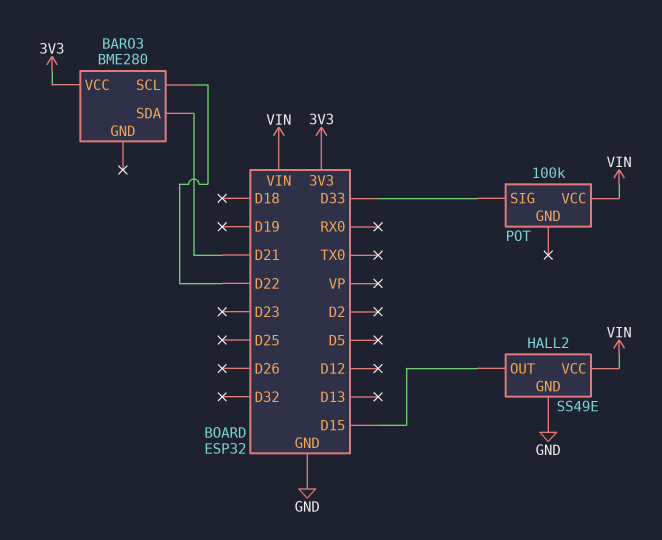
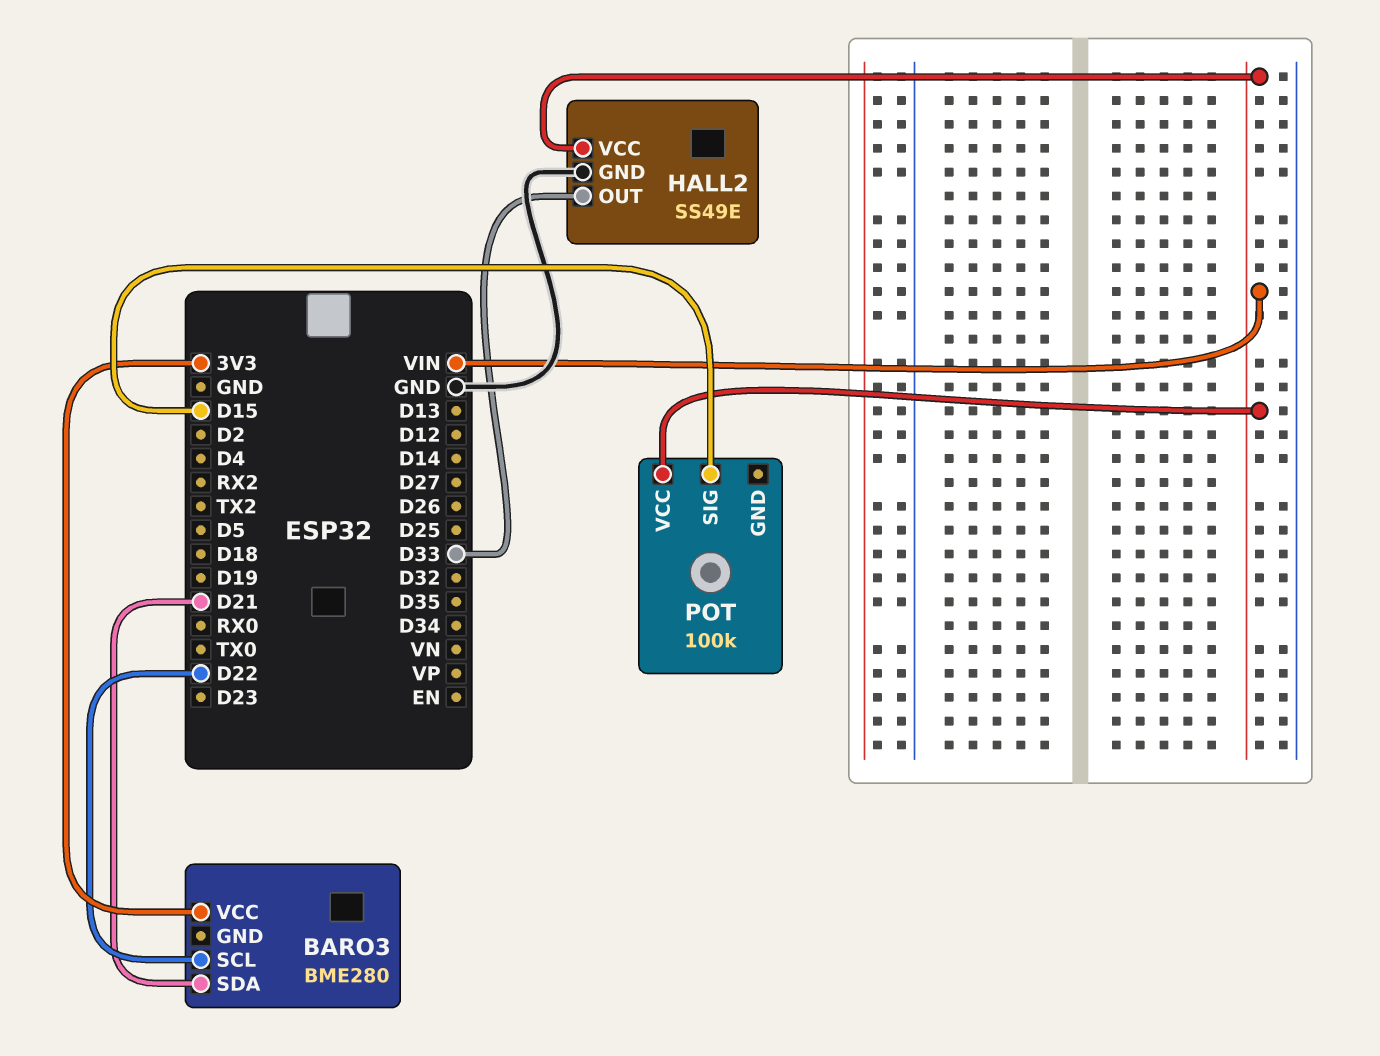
HALL2 pin OUT: D15 -> D33
POT pin SIG: D33 -> D15

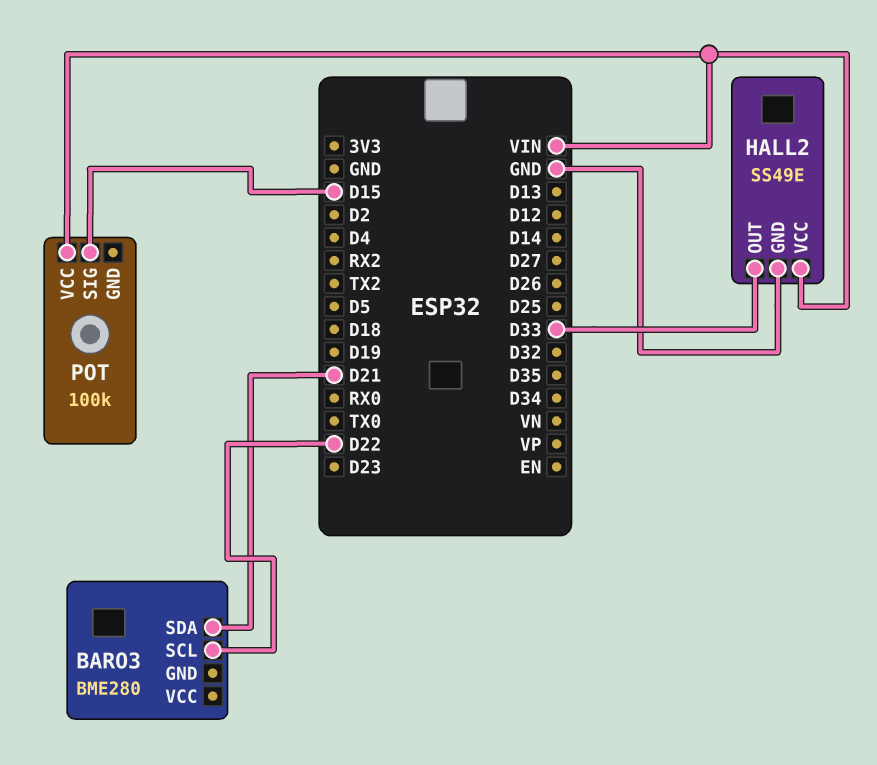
BARO3 pin VCC: 3V3 -> none

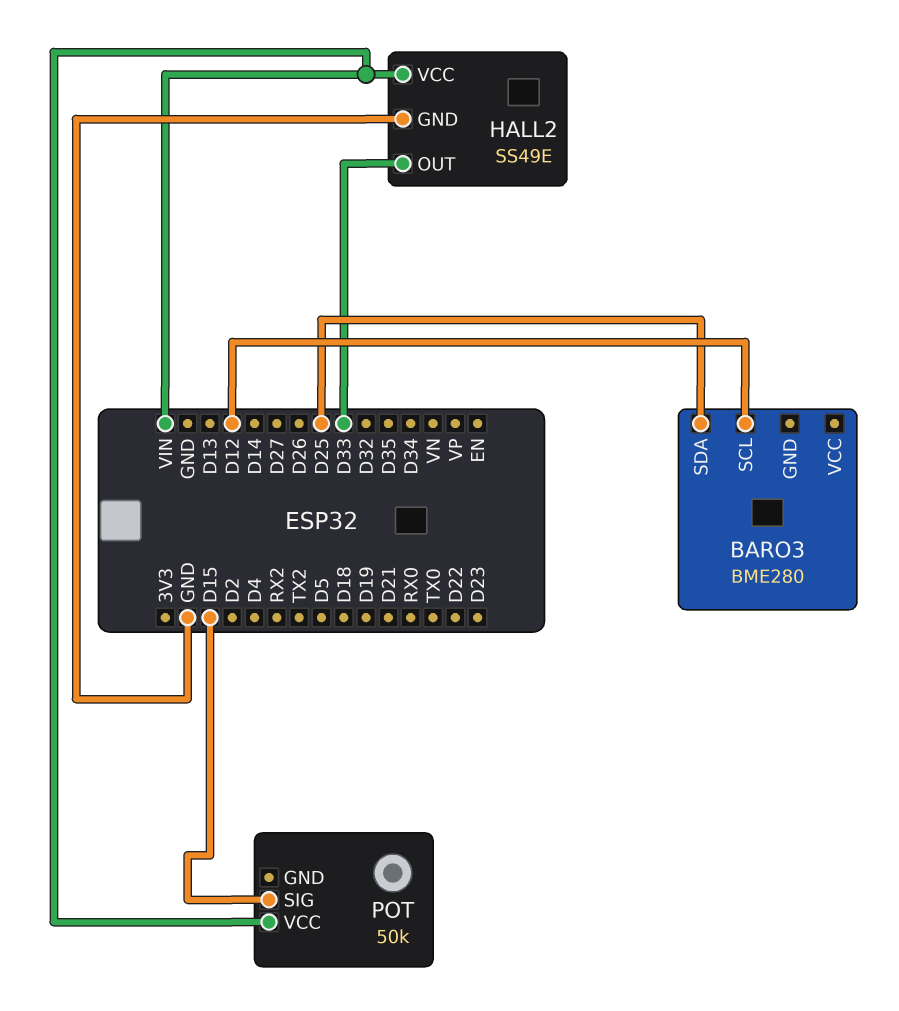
BARO3 pin SCL: D22 -> D12
BARO3 pin SDA: D21 -> D25
POT: 100k -> 50k

